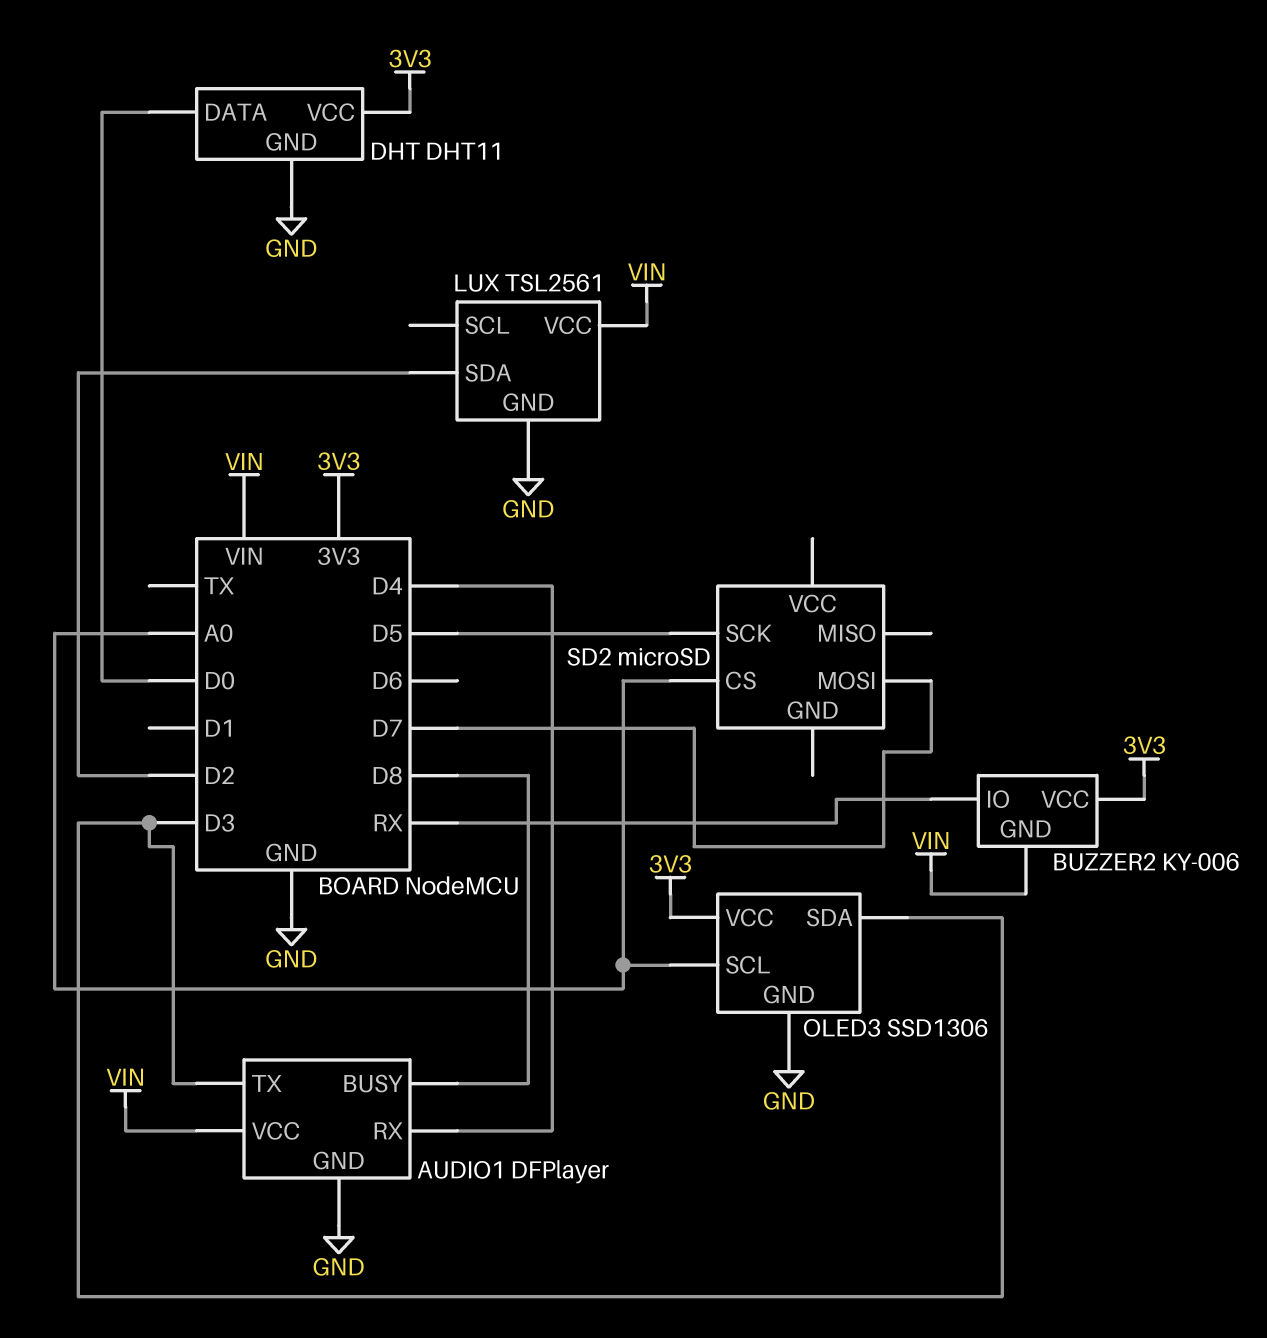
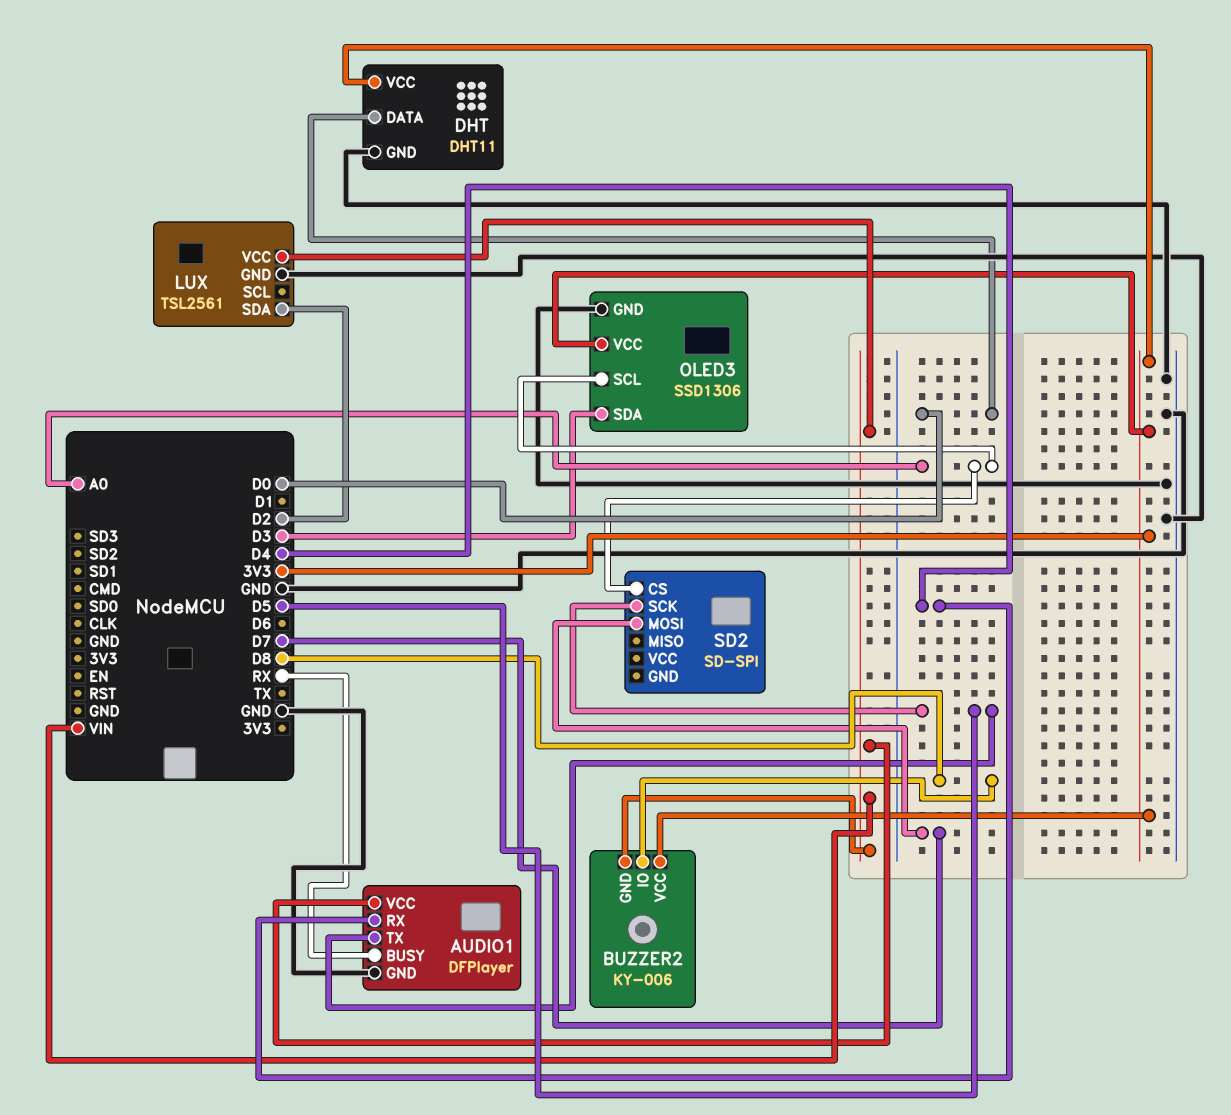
AUDIO1 pin BUSY: D8 -> RX
AUDIO1 pin TX: D3 -> D5
BUZZER2 pin IO: RX -> D8
SD2: microSD -> SD-SPI

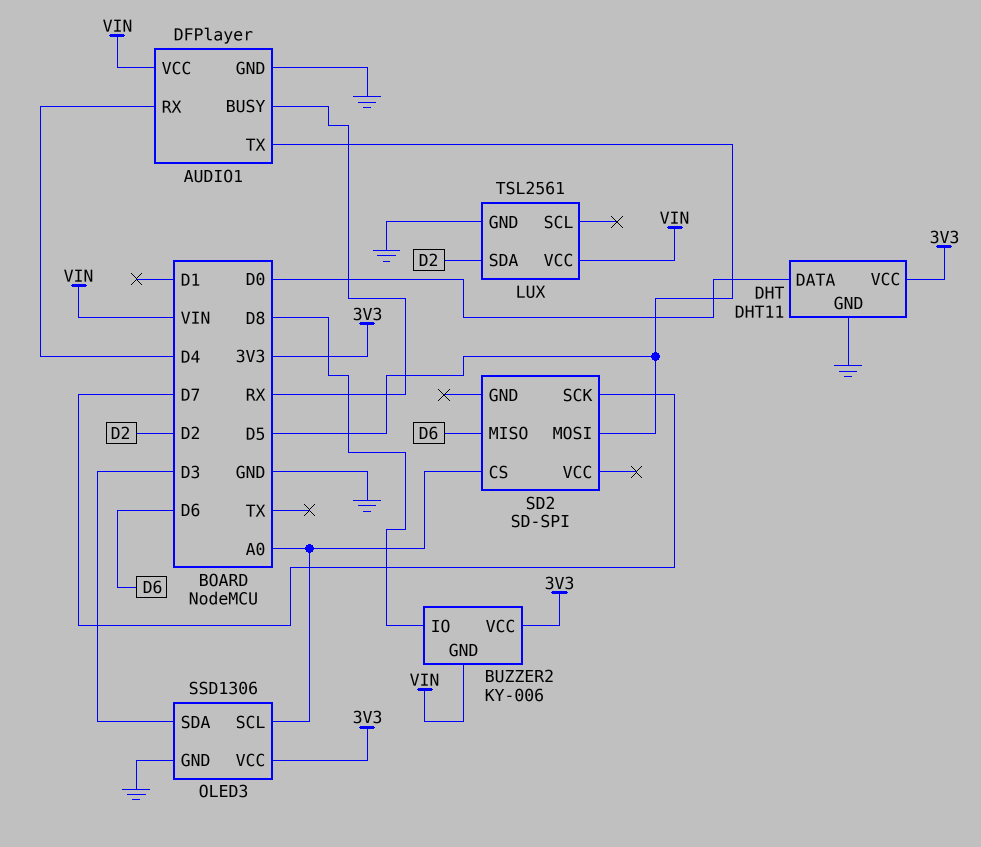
SD2 pin MISO: none -> D6
SD2 pin MOSI: D7 -> D5
SD2 pin SCK: D5 -> D7

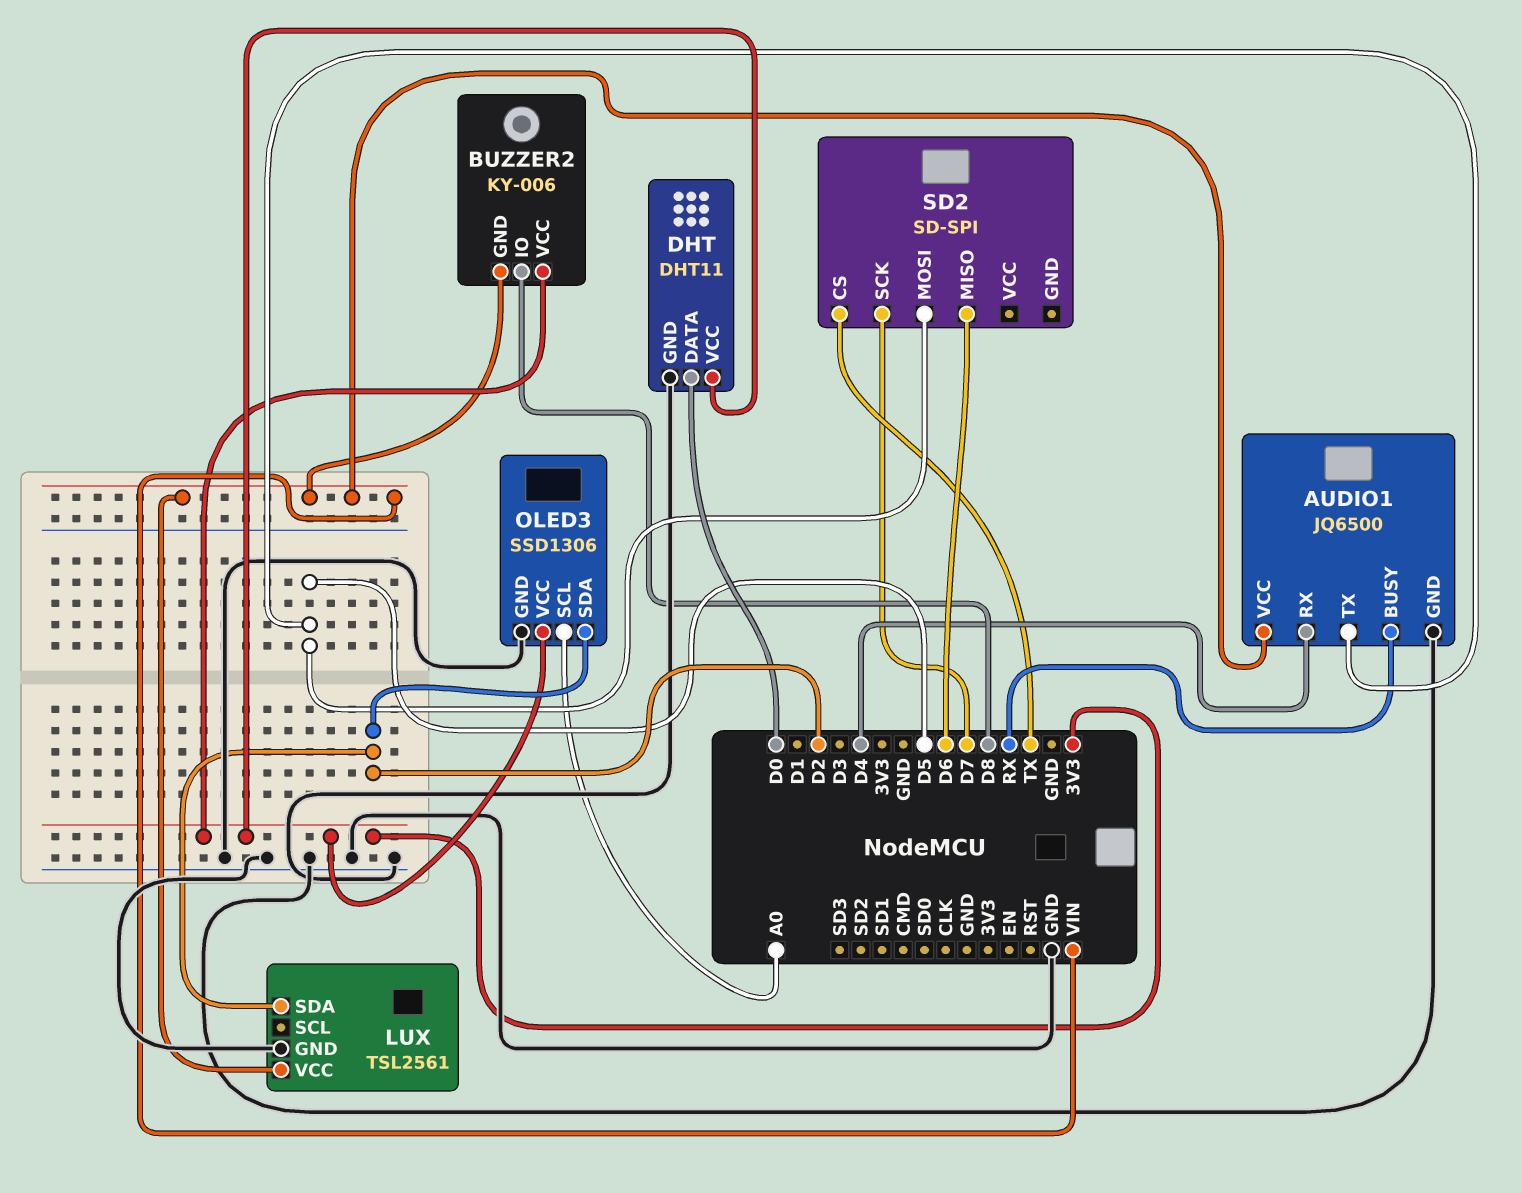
AUDIO1: DFPlayer -> JQ6500
OLED3 pin SDA: D3 -> D2
SD2 pin CS: A0 -> TX

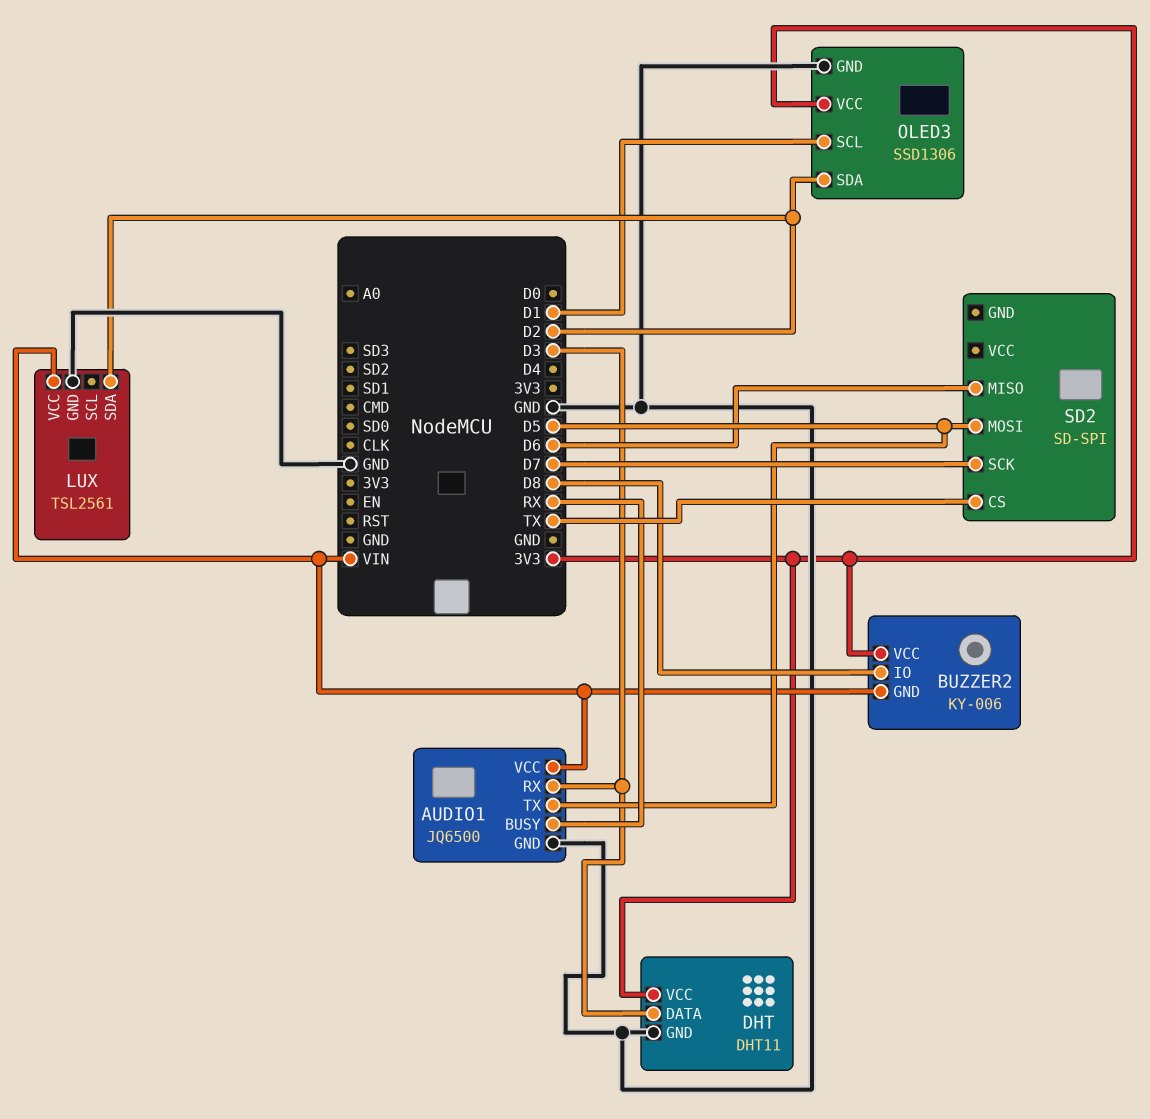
AUDIO1 pin RX: D4 -> D3
DHT pin DATA: D0 -> D3
OLED3 pin SCL: A0 -> D1

